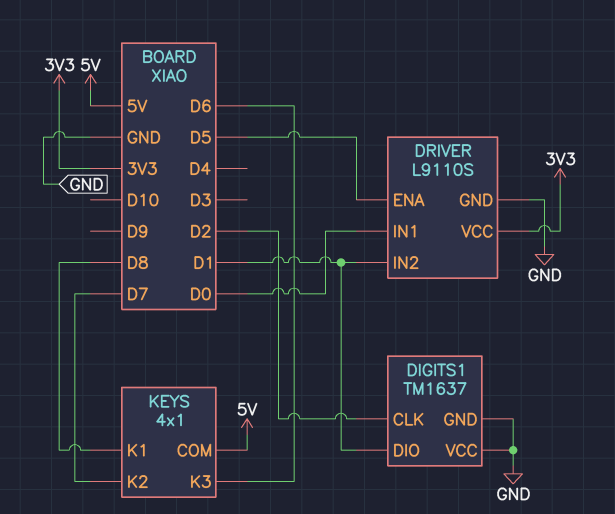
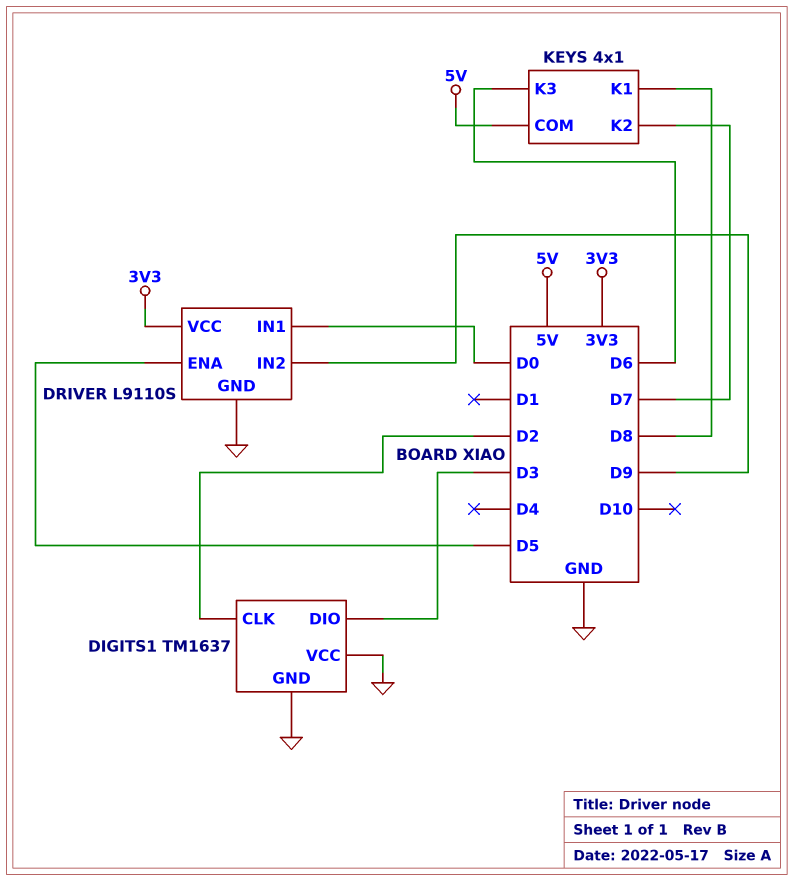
DIGITS1 pin DIO: D1 -> D3
DRIVER pin IN2: D1 -> D9

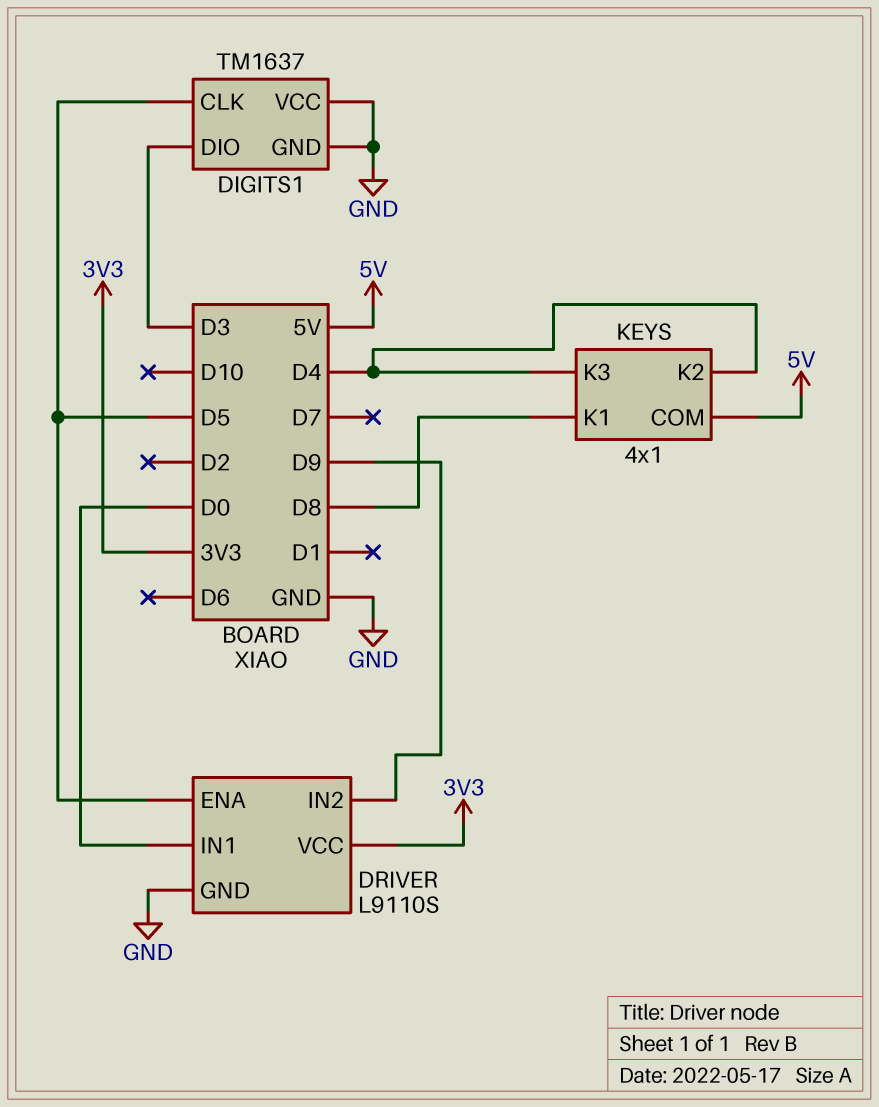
DIGITS1 pin CLK: D2 -> D5
KEYS pin K2: D7 -> D4
KEYS pin K3: D6 -> D4

